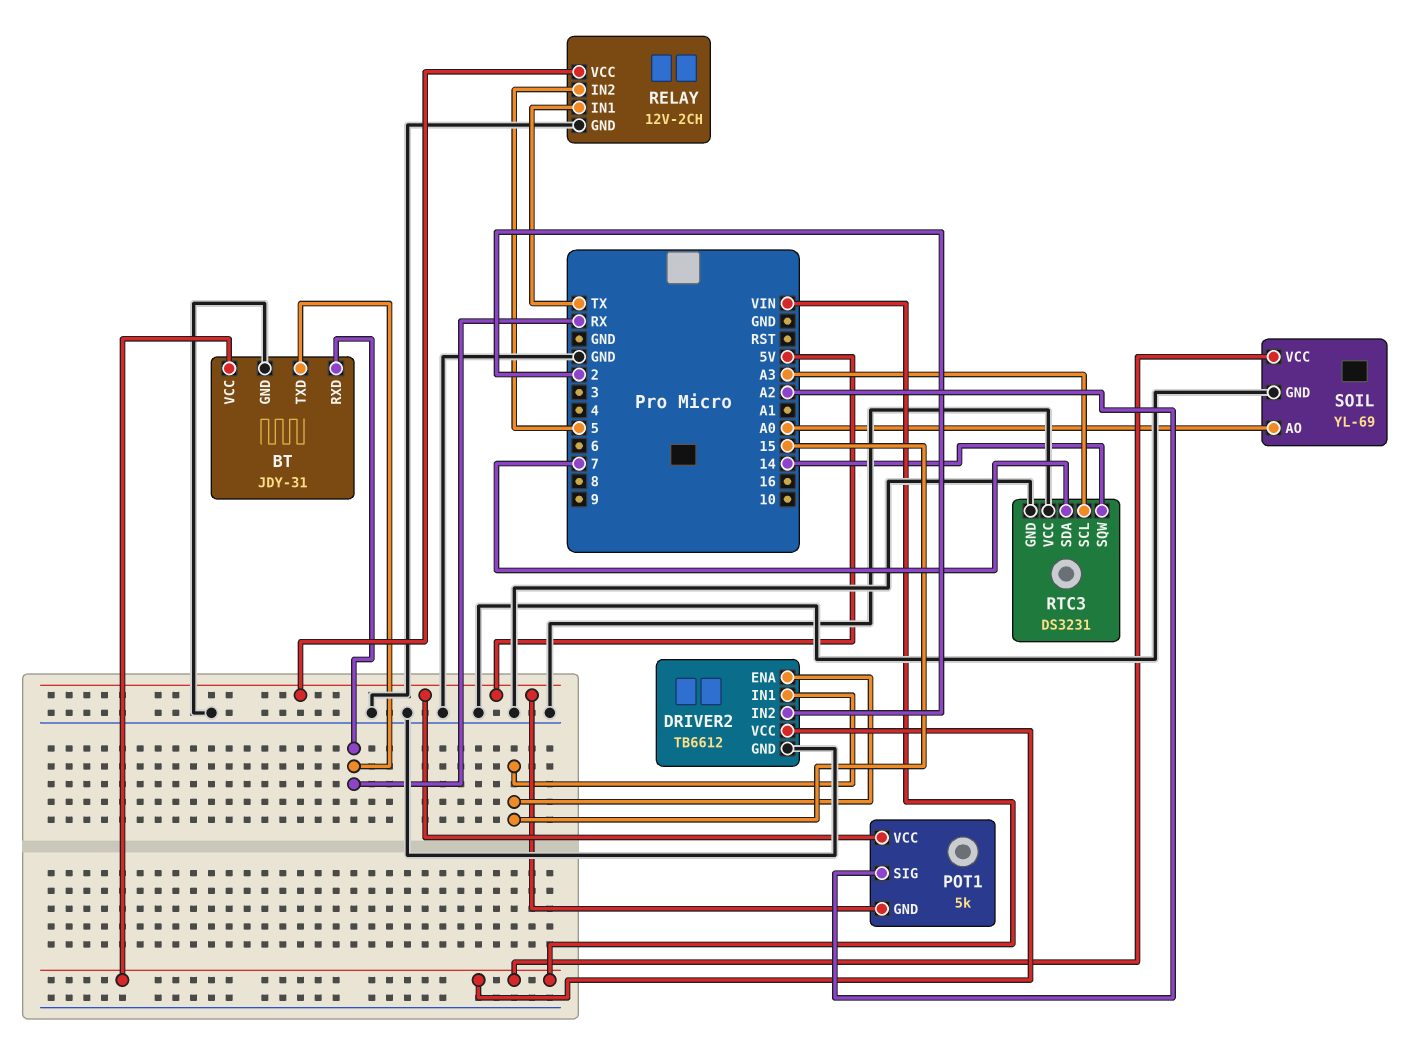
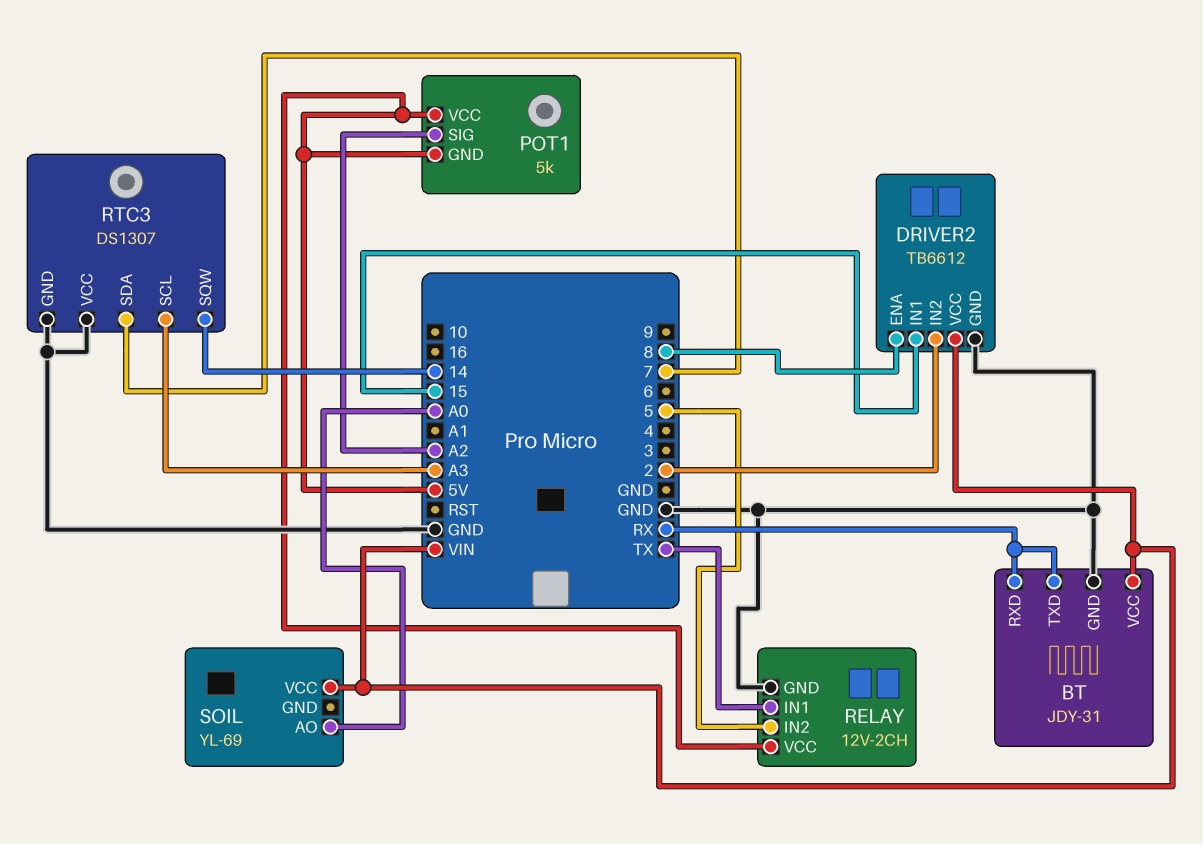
DRIVER2 pin ENA: 15 -> 8
RTC3: DS3231 -> DS1307
SOIL pin GND: GND -> none

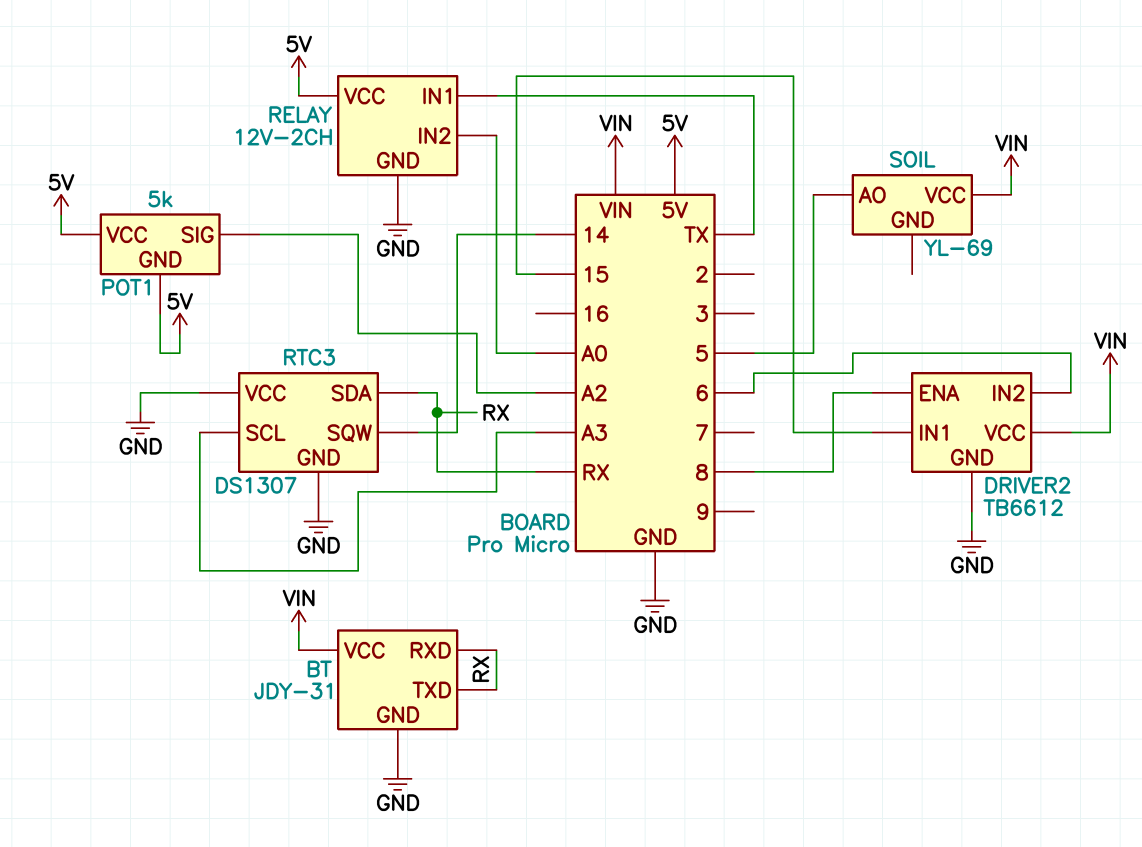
DRIVER2 pin IN2: 2 -> 6
RELAY pin IN2: 5 -> A0
RTC3 pin SDA: 7 -> RX
SOIL pin AO: A0 -> 5

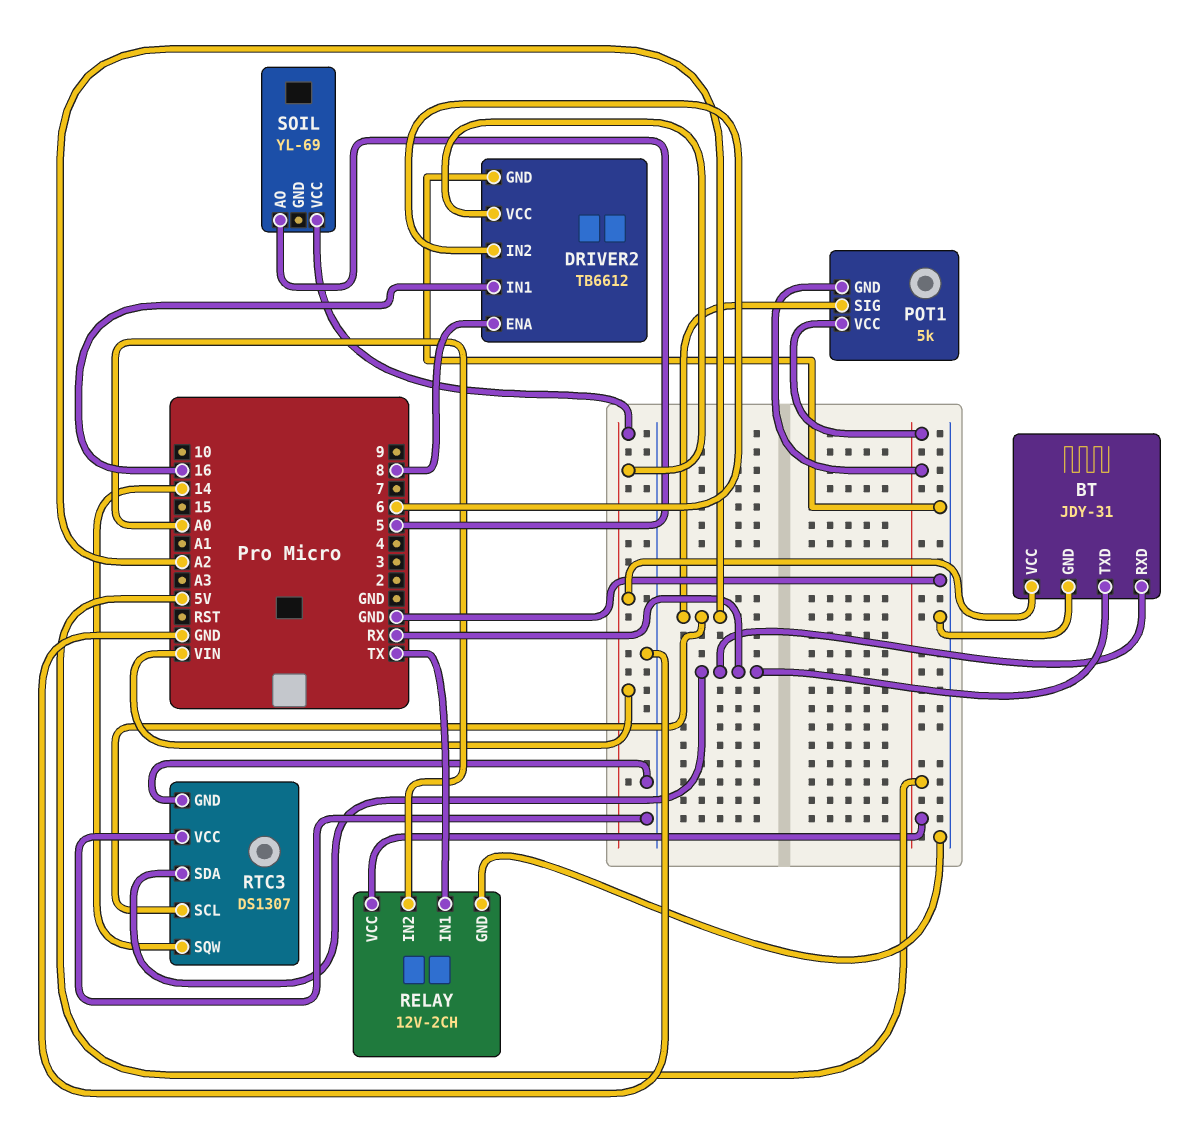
DRIVER2 pin IN1: 15 -> 16
RTC3 pin SCL: A3 -> A2

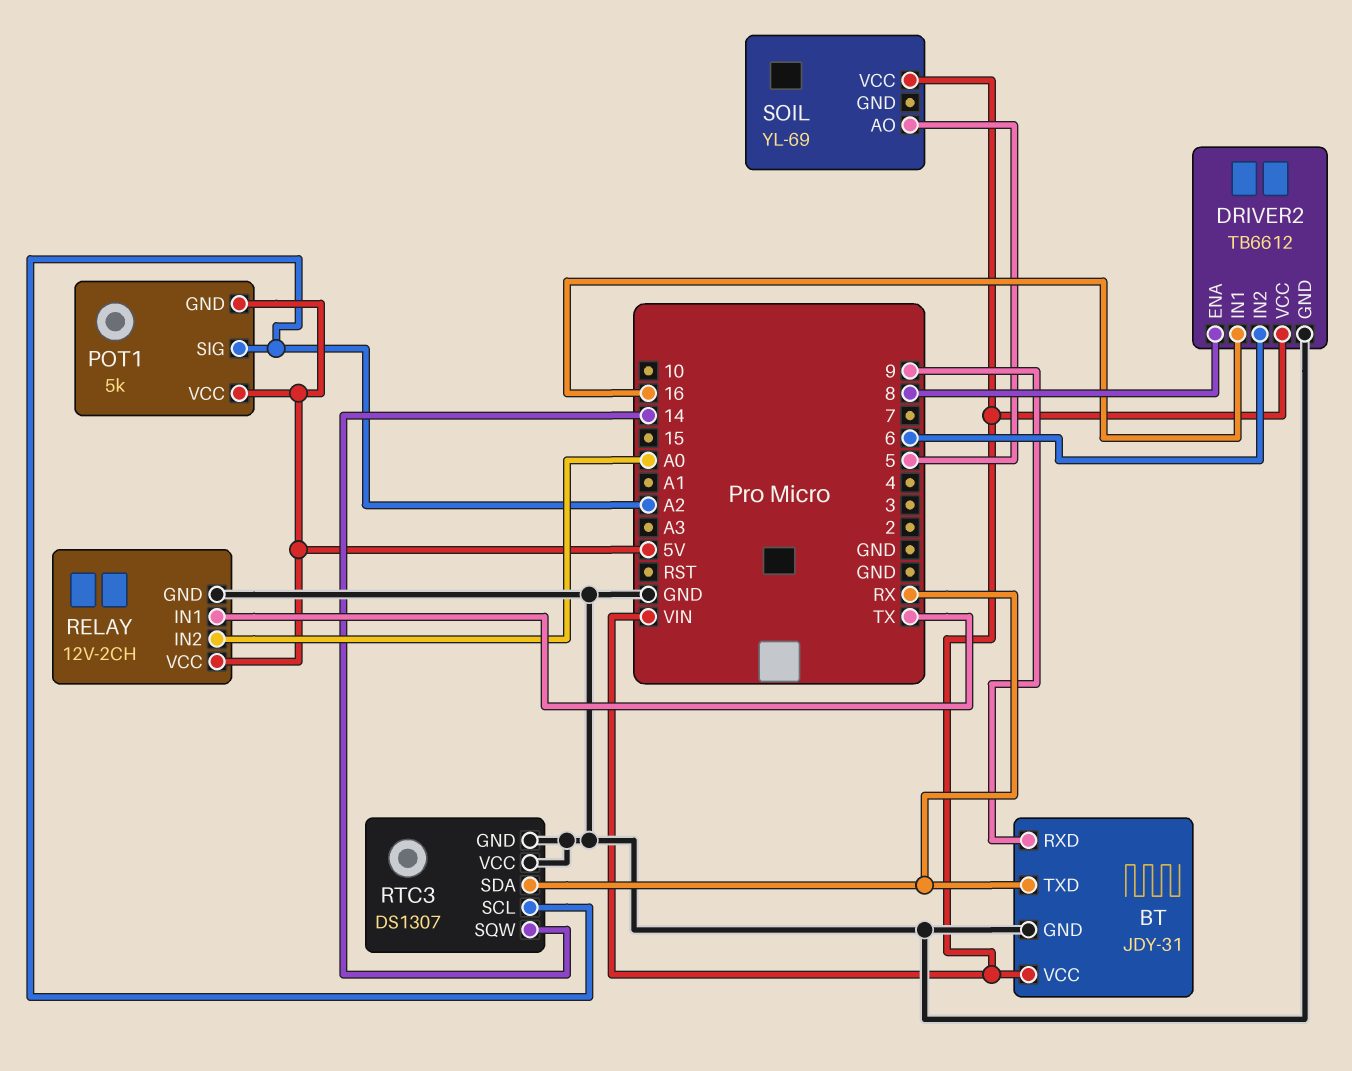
BT pin RXD: RX -> 9

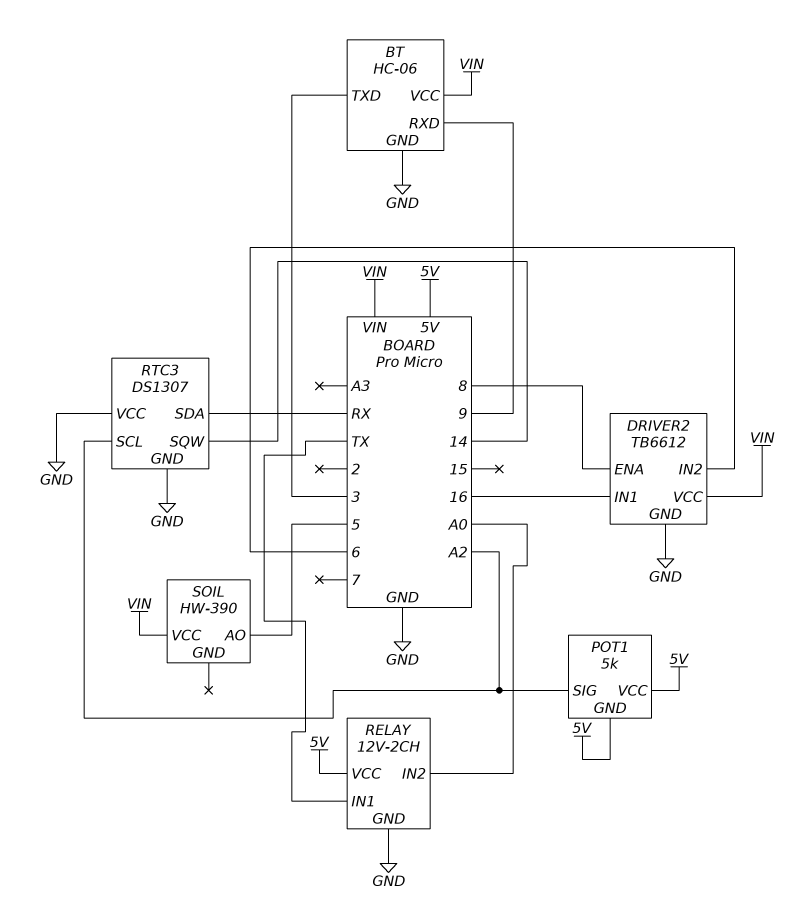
BT: JDY-31 -> HC-06
BT pin TXD: RX -> 3
SOIL: YL-69 -> HW-390

